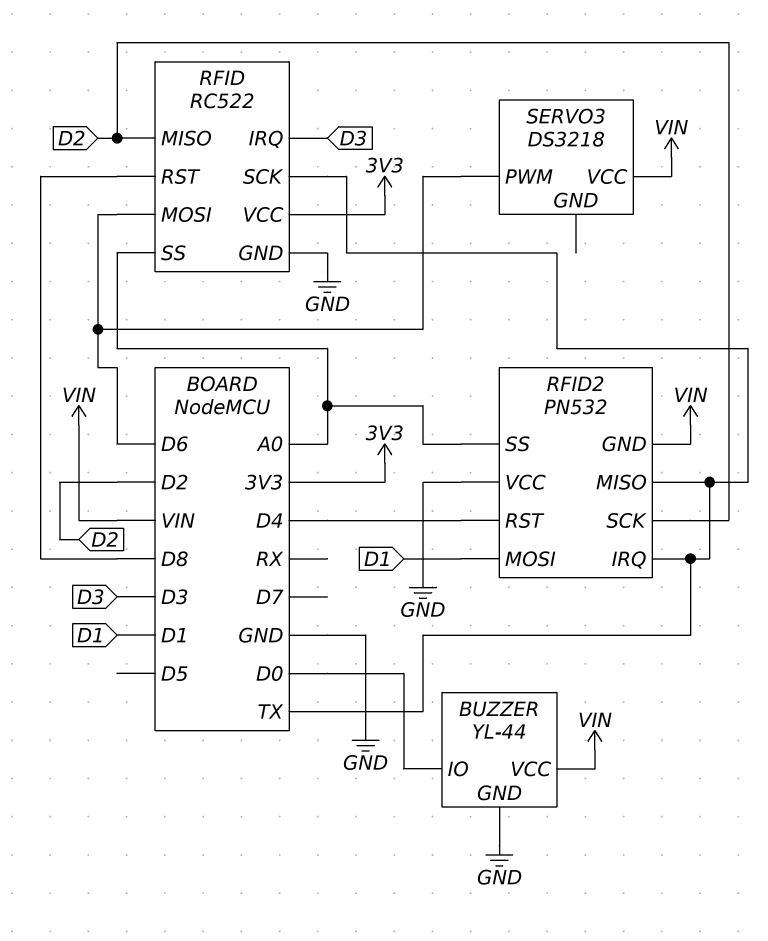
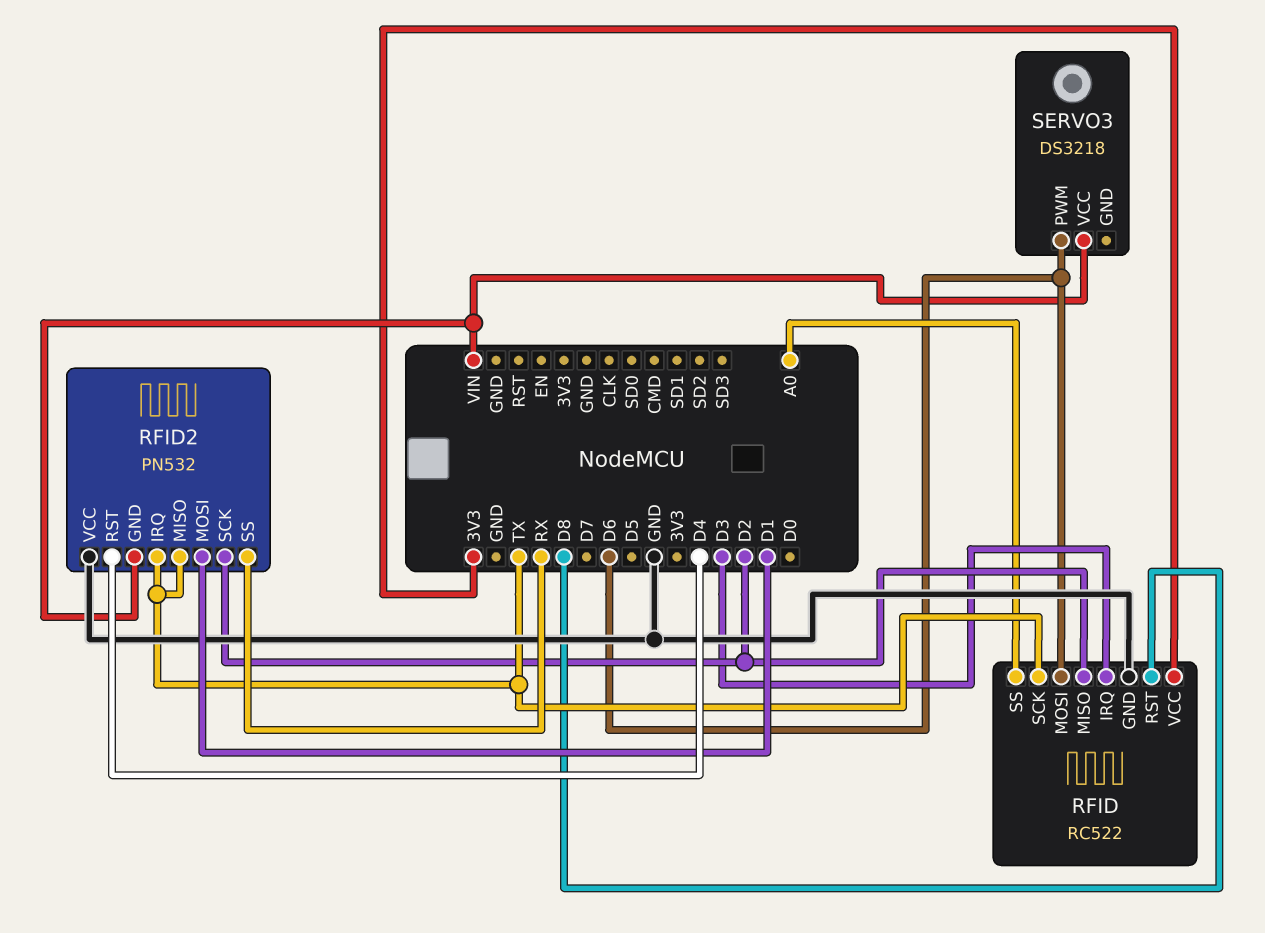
BUZZER: YL-44 -> none
BUZZER pin GND: GND -> none
BUZZER pin IO: D0 -> none
BUZZER pin VCC: VIN -> none
RFID2 pin SS: A0 -> RX

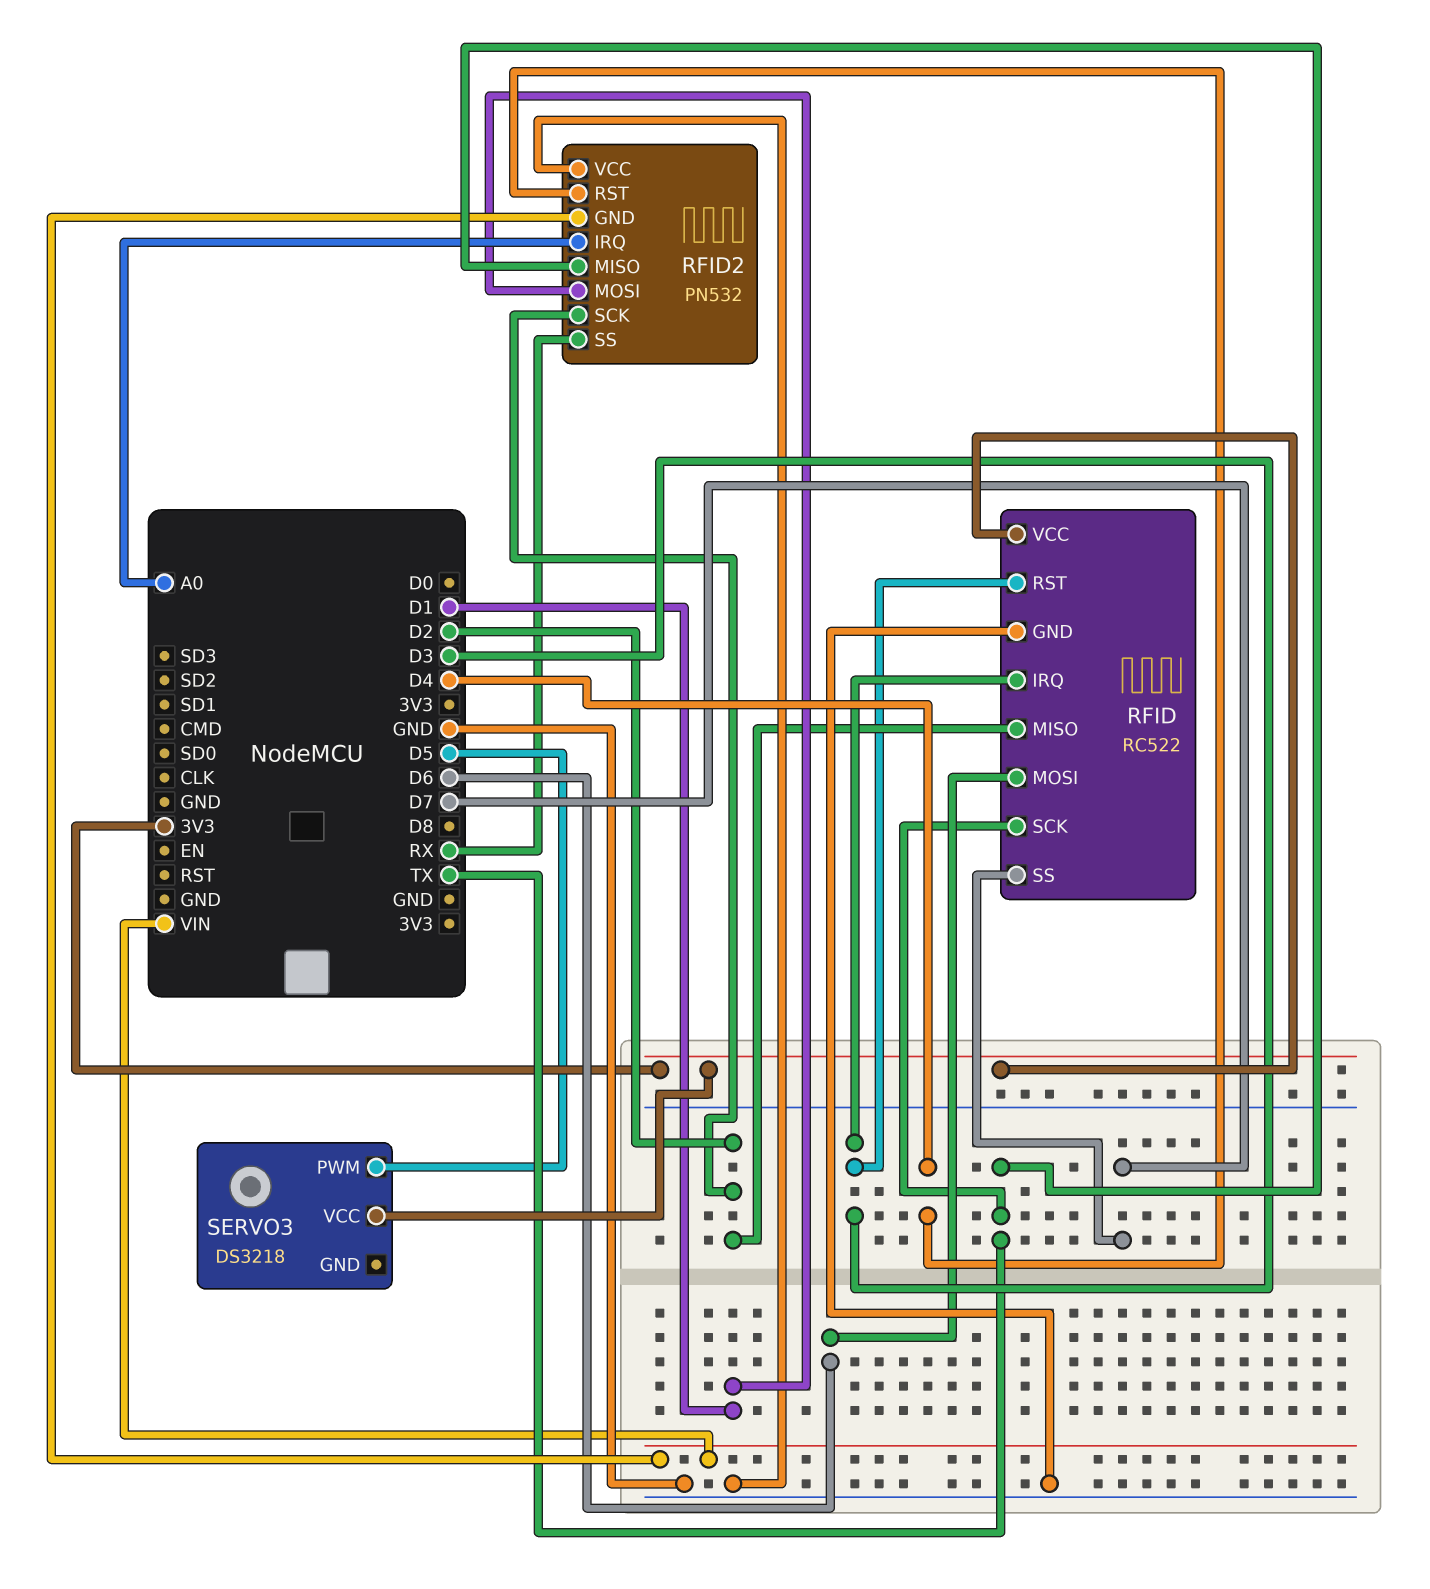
RFID pin RST: D8 -> D3
RFID pin SS: A0 -> D7
RFID2 pin IRQ: TX -> A0
SERVO3 pin PWM: D6 -> D5
SERVO3 pin VCC: VIN -> 3V3

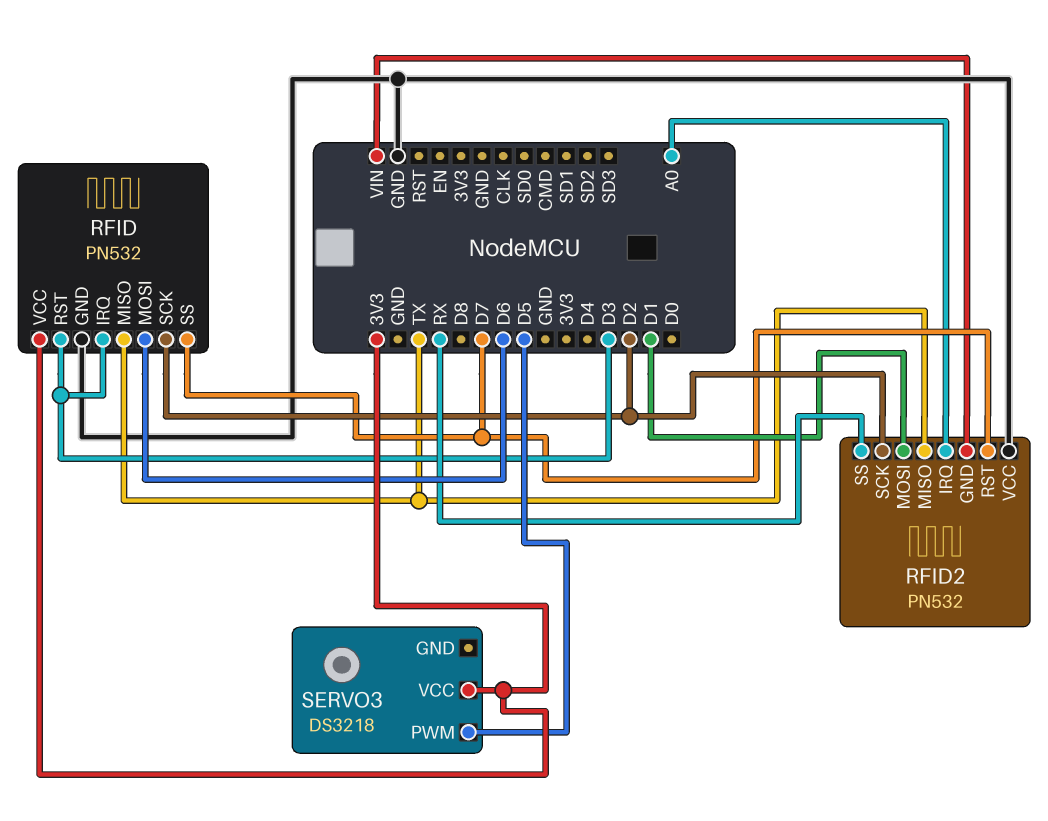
RFID: RC522 -> PN532
RFID pin MISO: D2 -> TX
RFID pin SCK: TX -> D2
RFID2 pin RST: D4 -> D7

